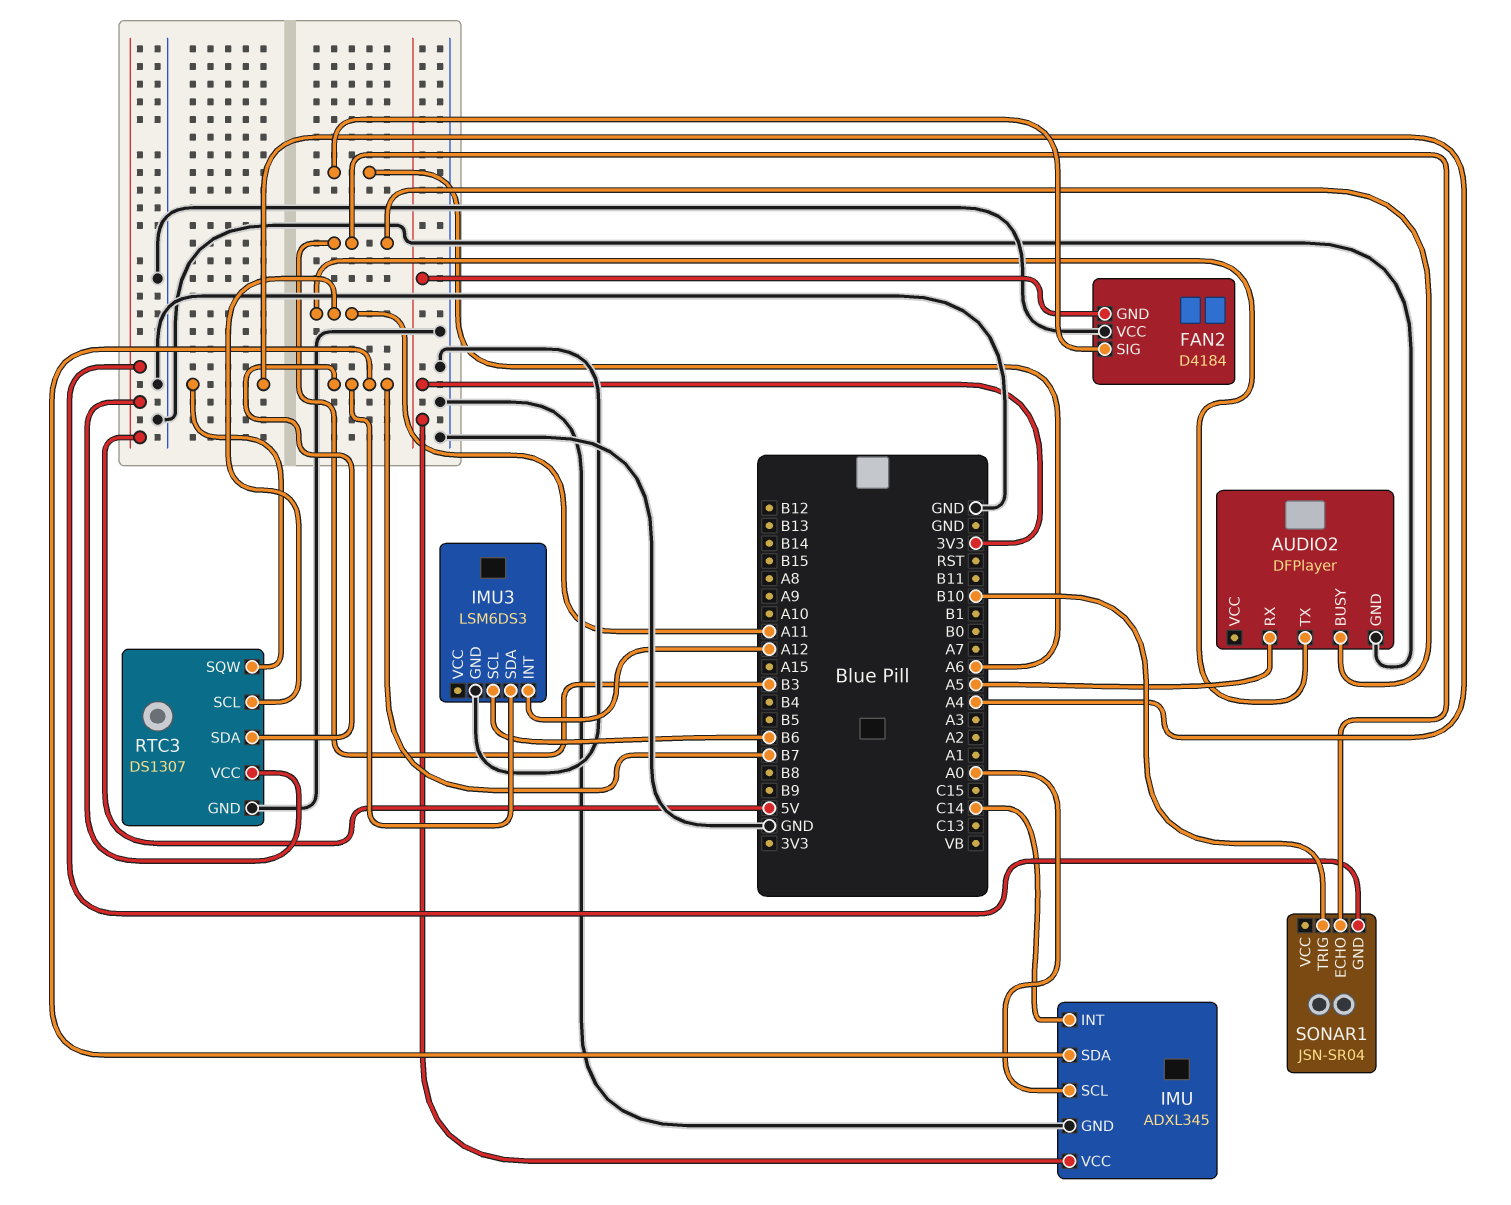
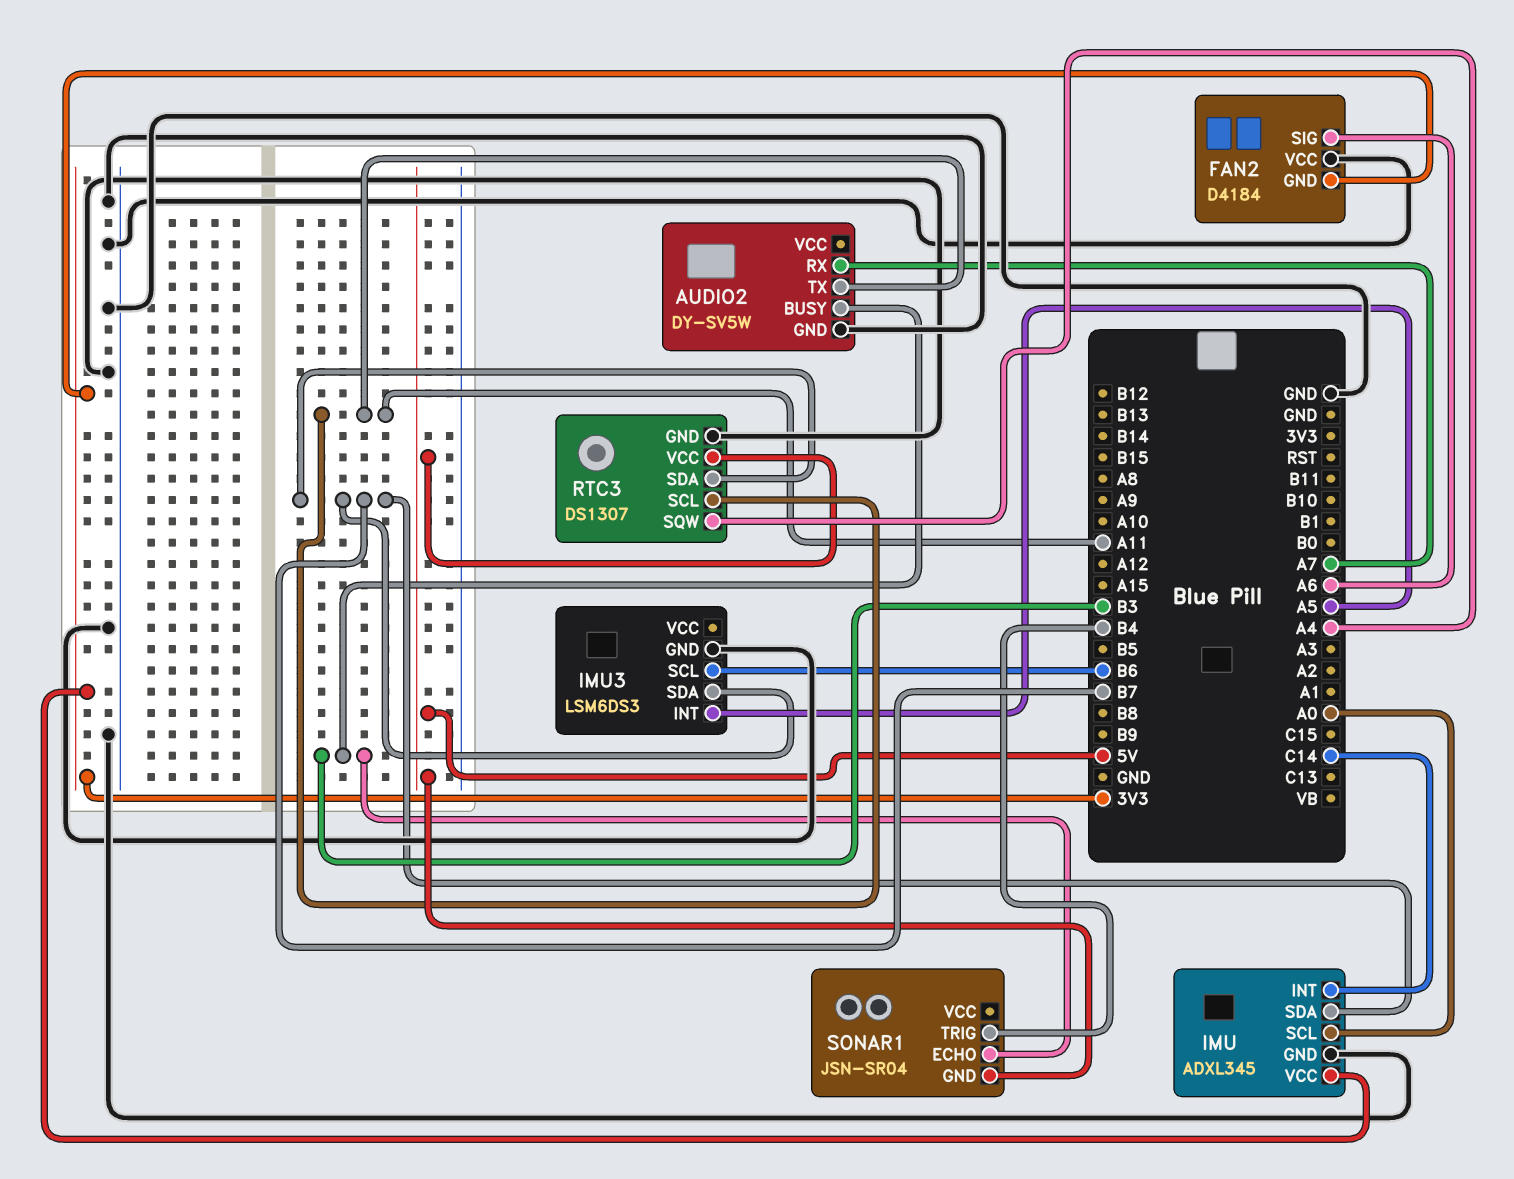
AUDIO2: DFPlayer -> DY-SV5W
AUDIO2 pin RX: A5 -> A7
IMU3 pin INT: A12 -> A5
SONAR1 pin TRIG: B10 -> B4

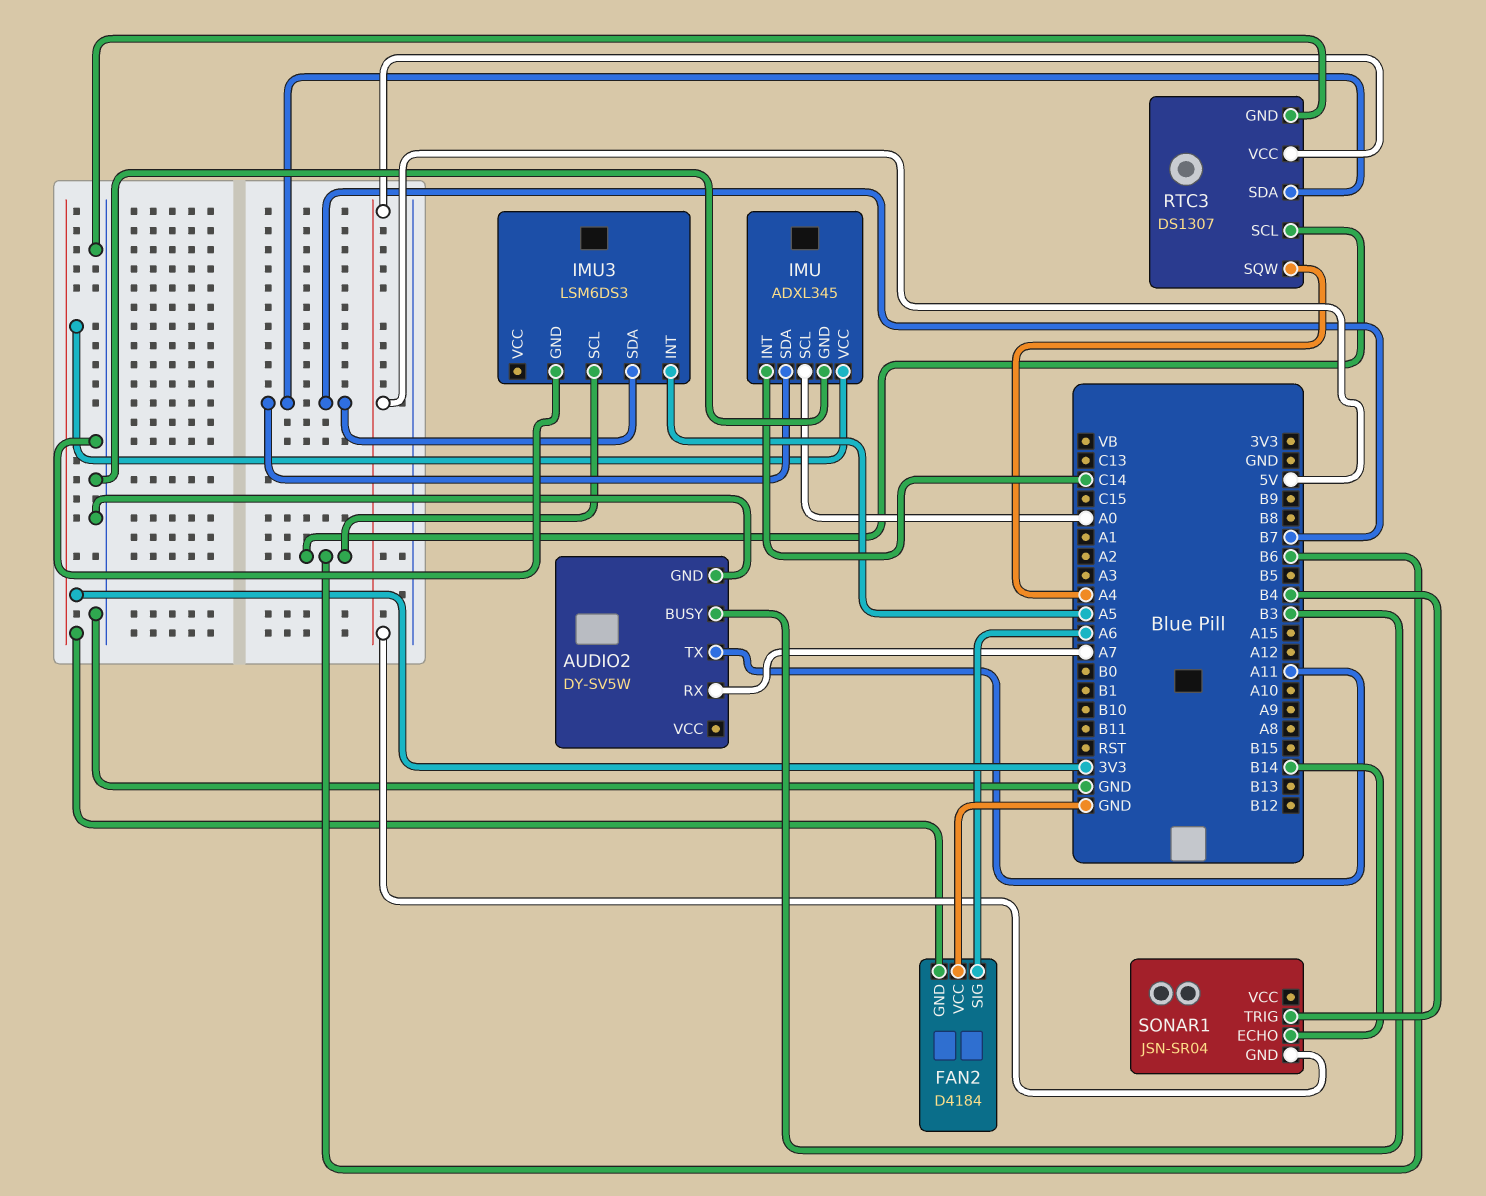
RTC3 pin SCL: A11 -> B6
SONAR1 pin ECHO: B3 -> B14

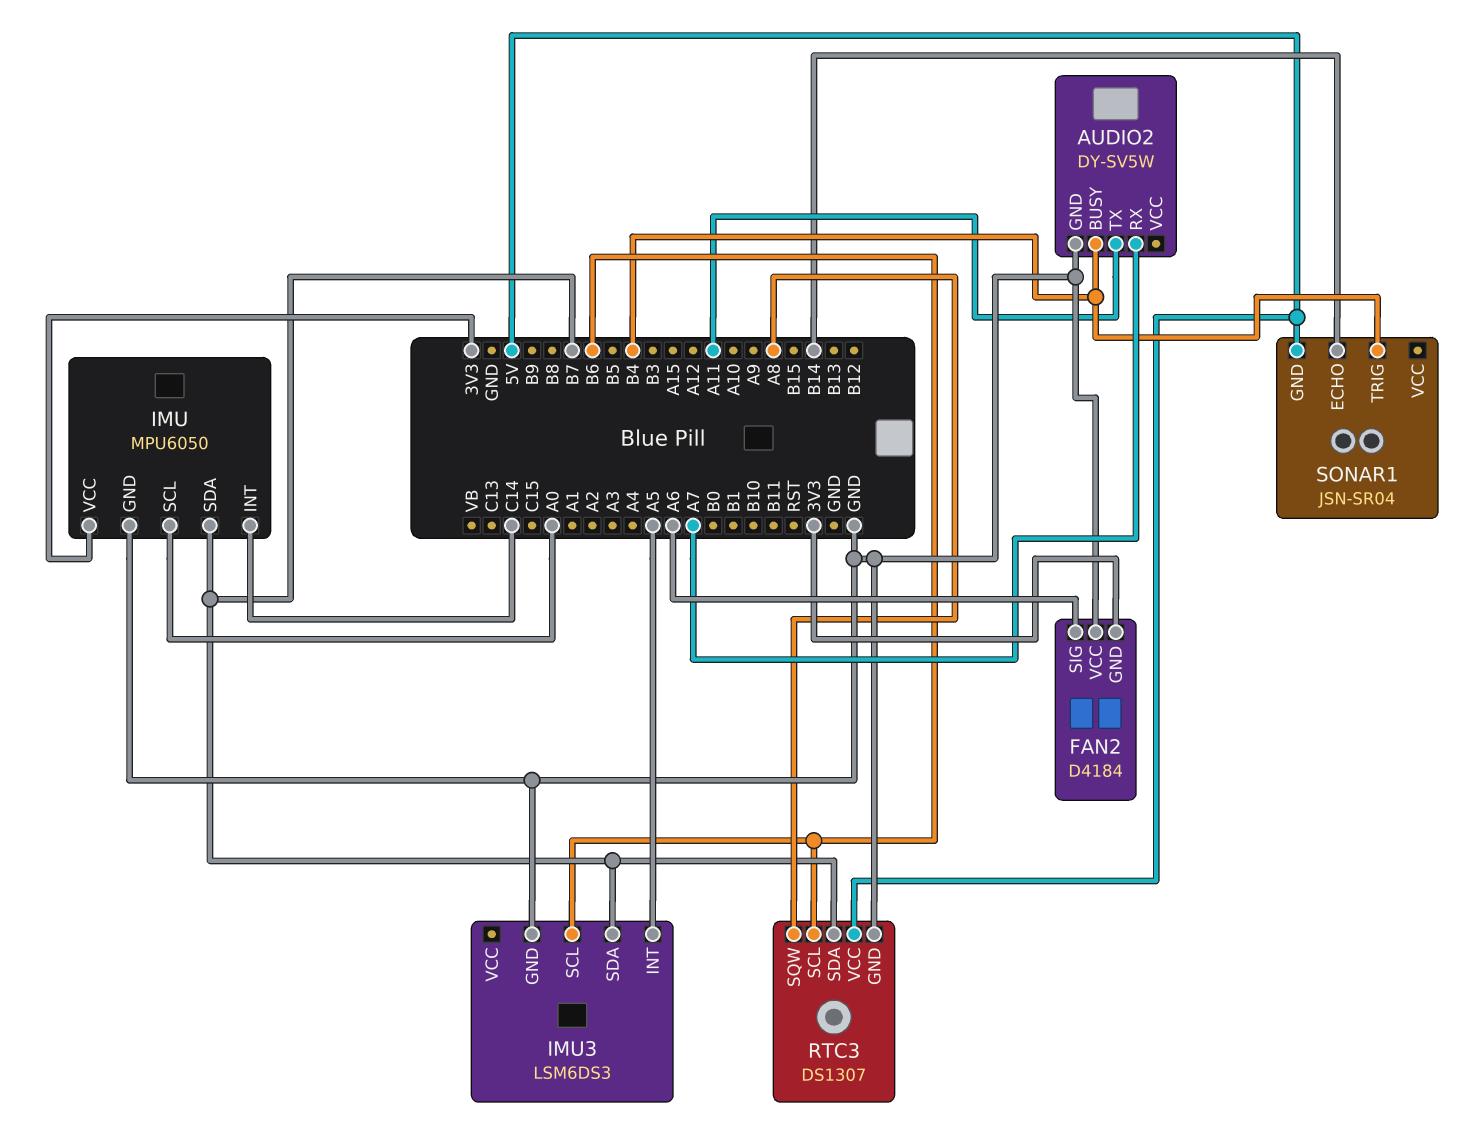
AUDIO2 pin BUSY: B3 -> B4
IMU: ADXL345 -> MPU6050
RTC3 pin SQW: A4 -> A8

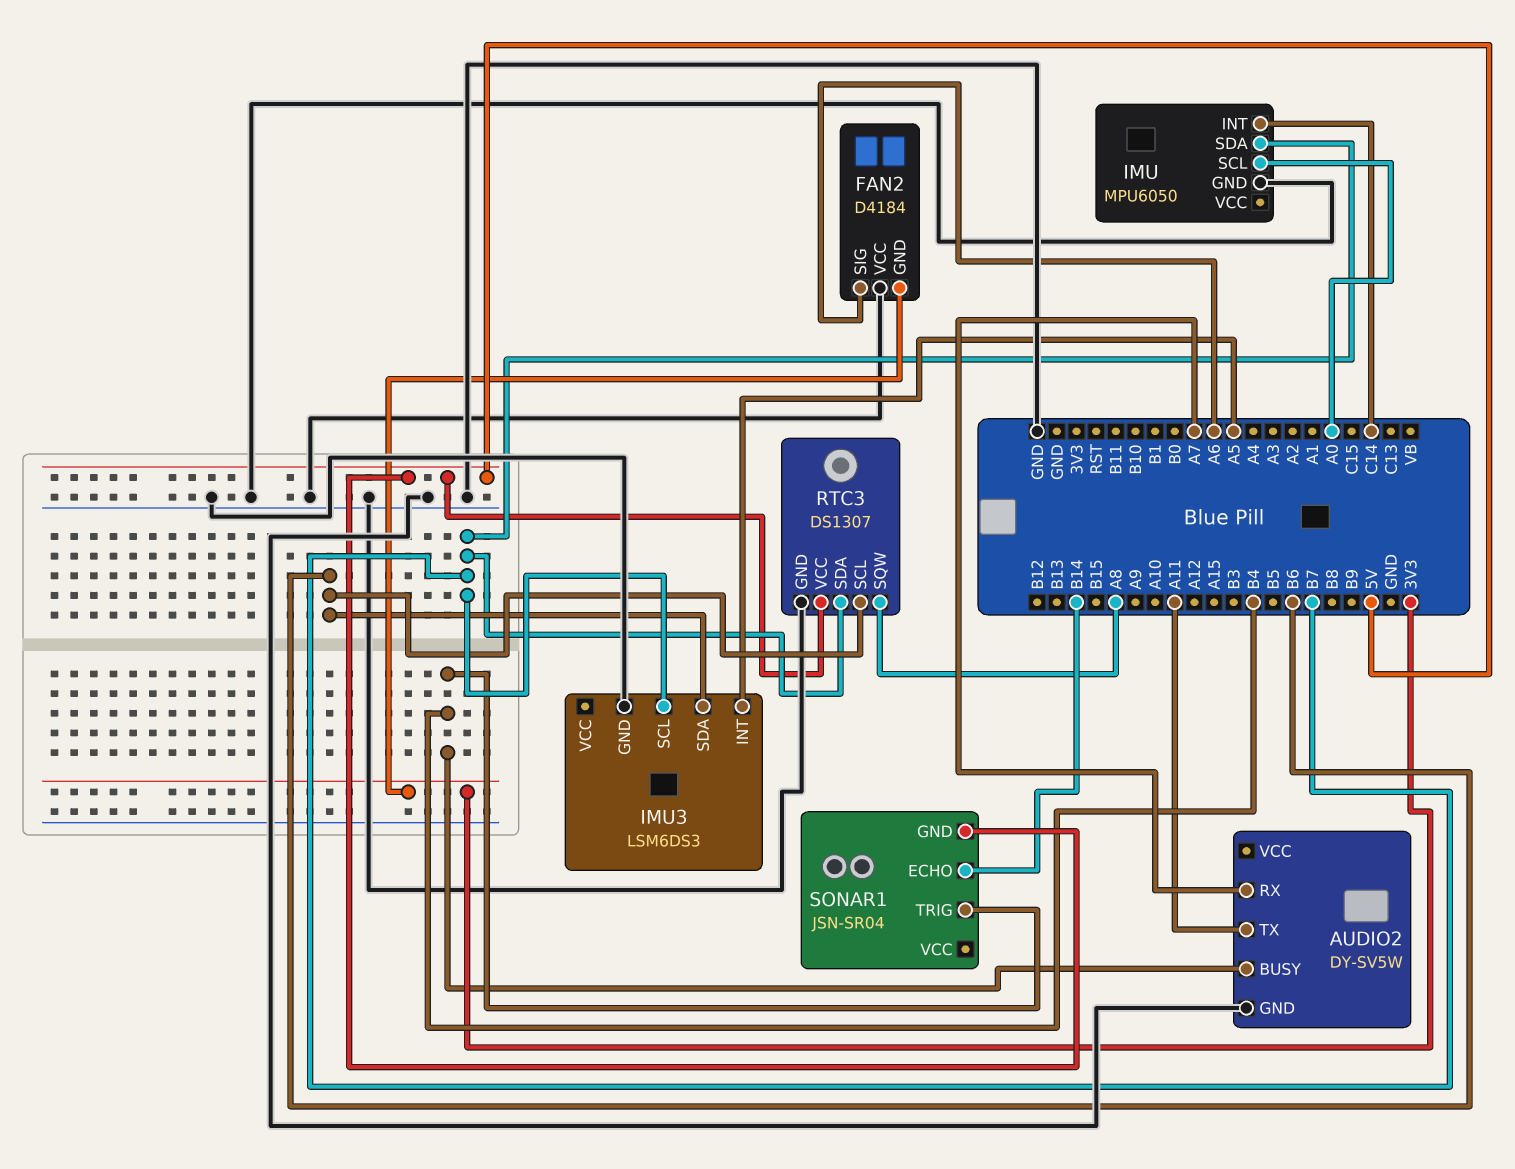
IMU pin VCC: 3V3 -> none
IMU3 pin SCL: B6 -> B7
IMU3 pin SDA: B7 -> B6

